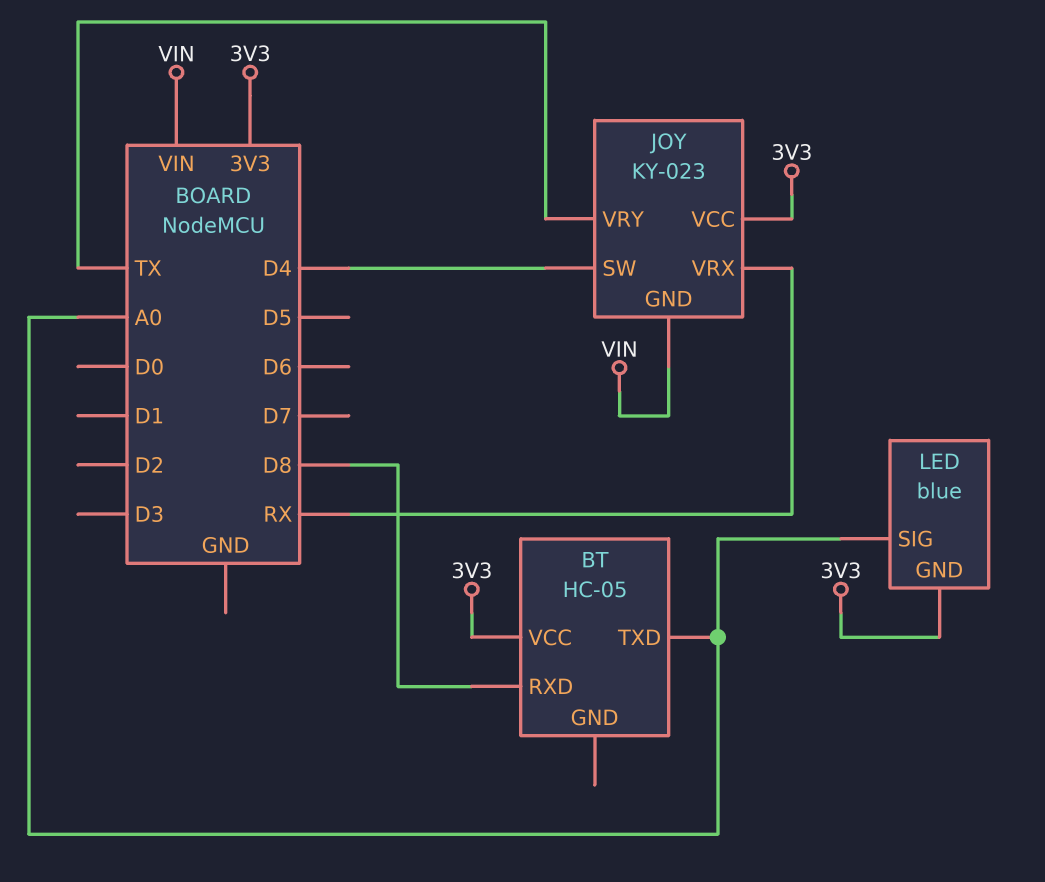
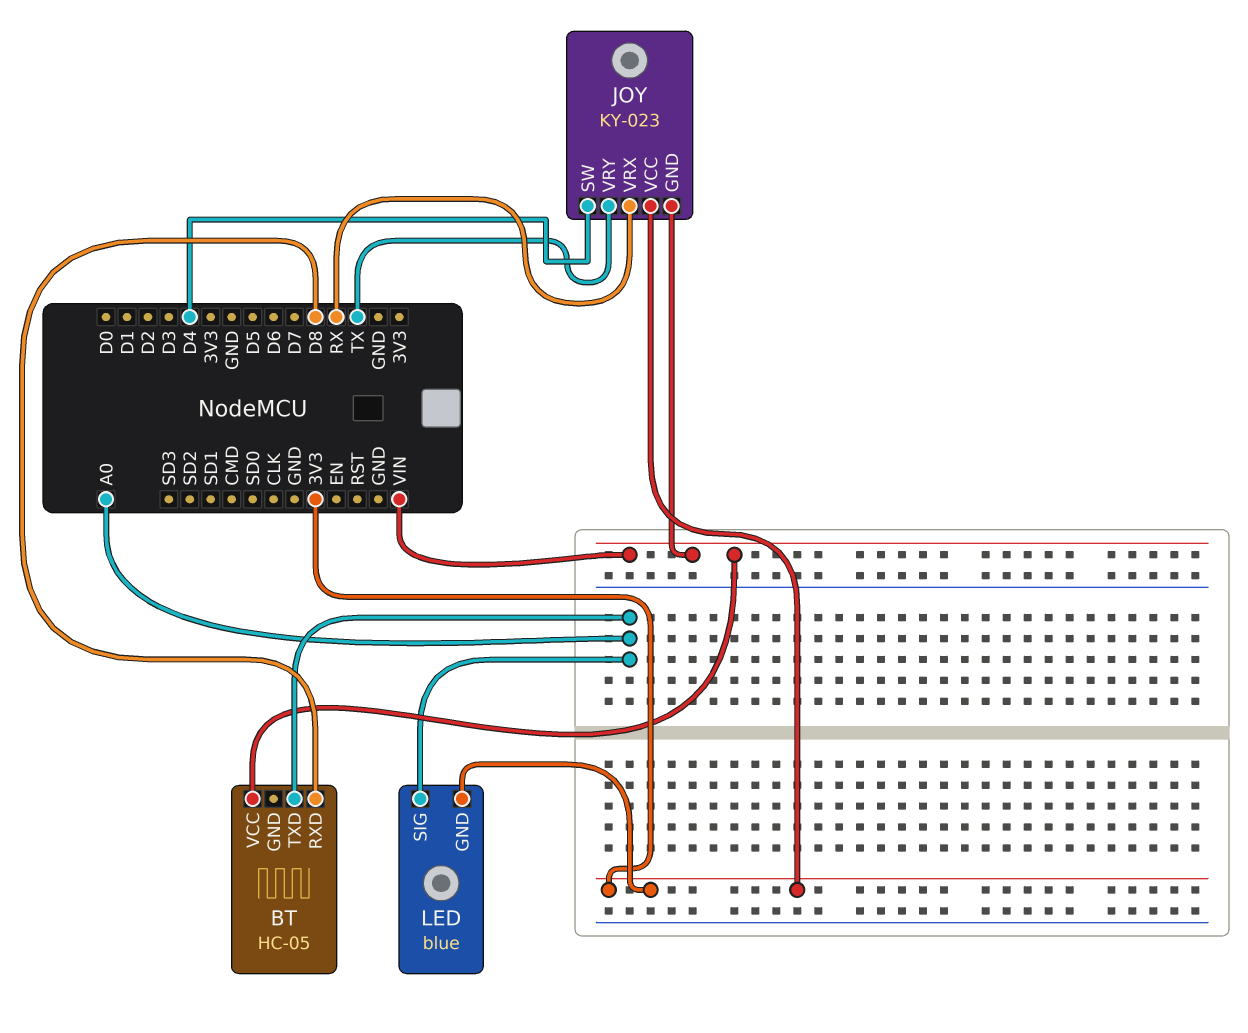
BT pin VCC: 3V3 -> VIN

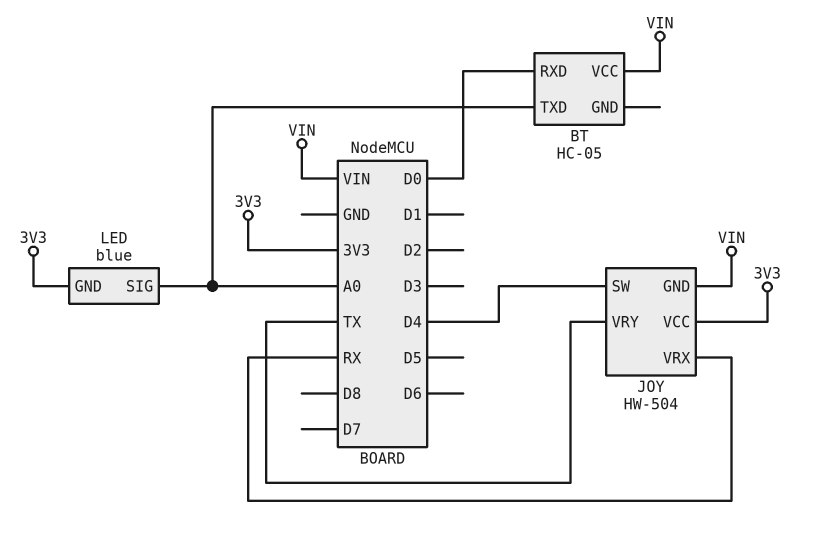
BT pin RXD: D8 -> D0
JOY: KY-023 -> HW-504

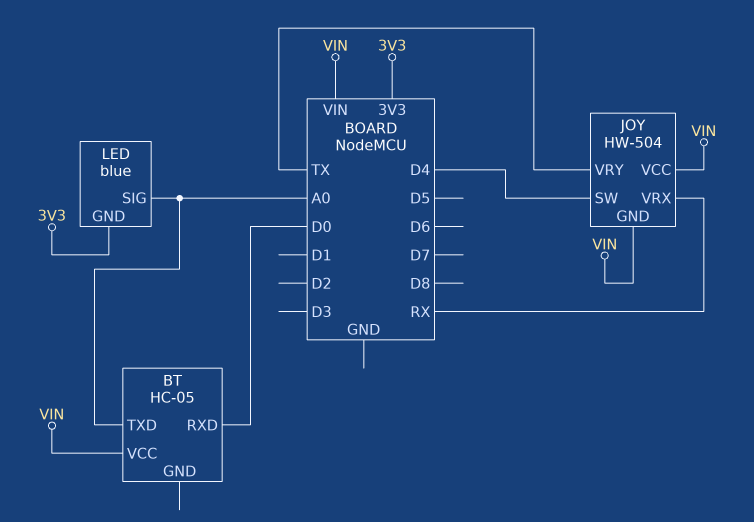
JOY pin VCC: 3V3 -> VIN

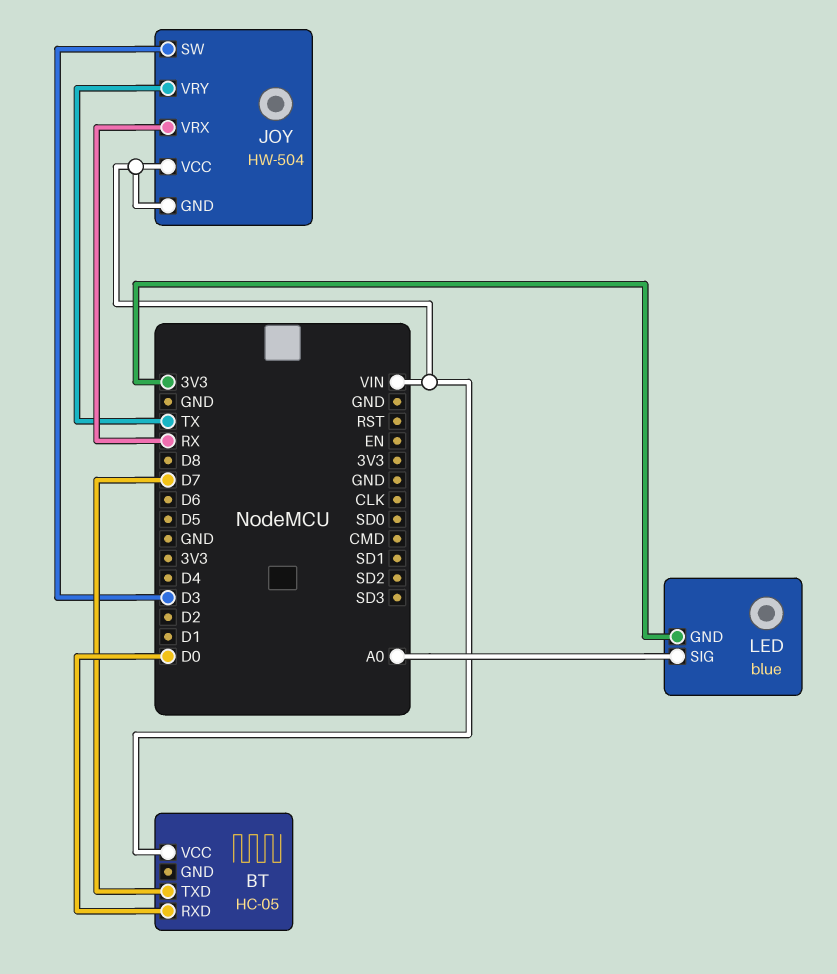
BT pin TXD: A0 -> D7
JOY pin SW: D4 -> D3

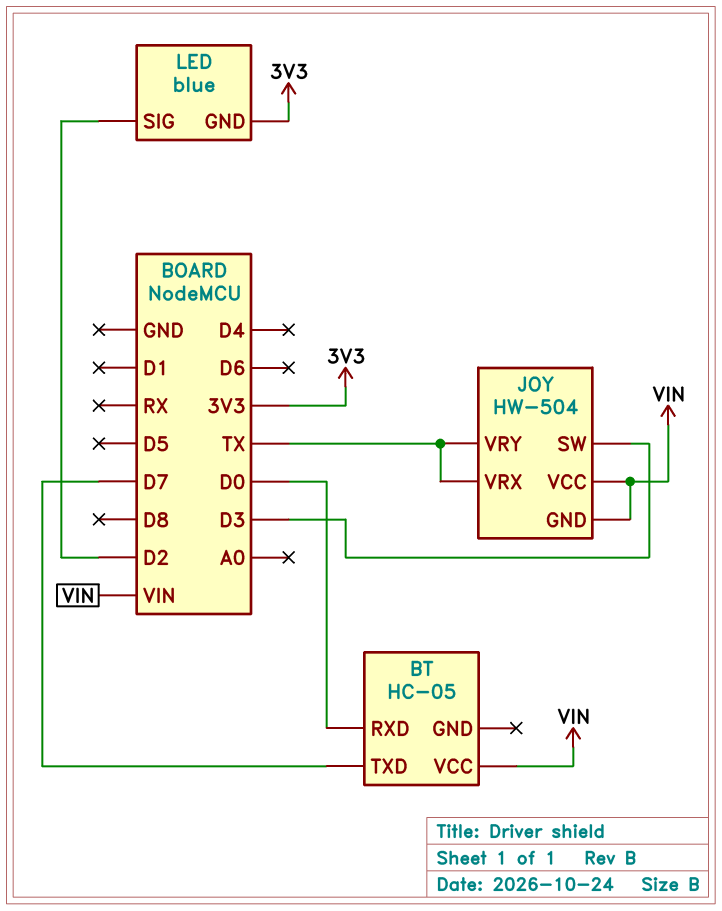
JOY pin VRX: RX -> TX
LED pin SIG: A0 -> D2

